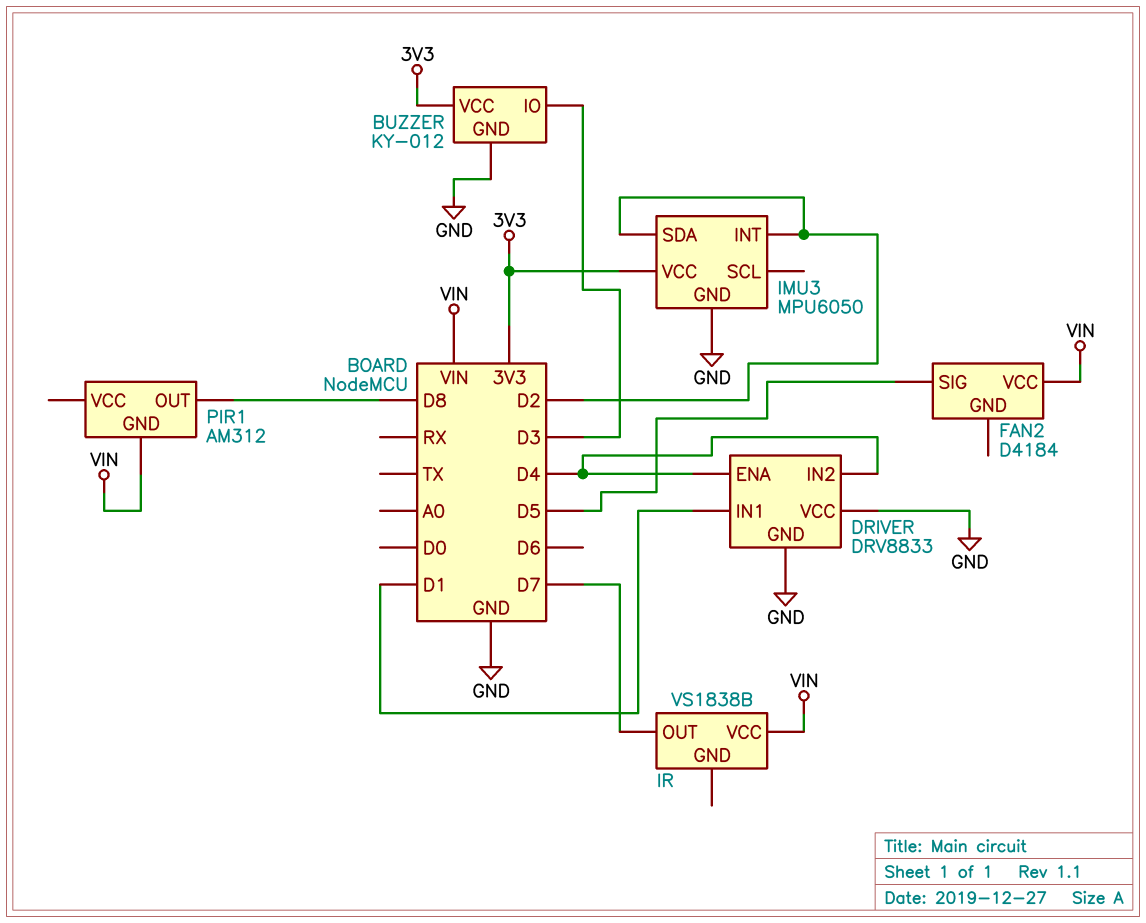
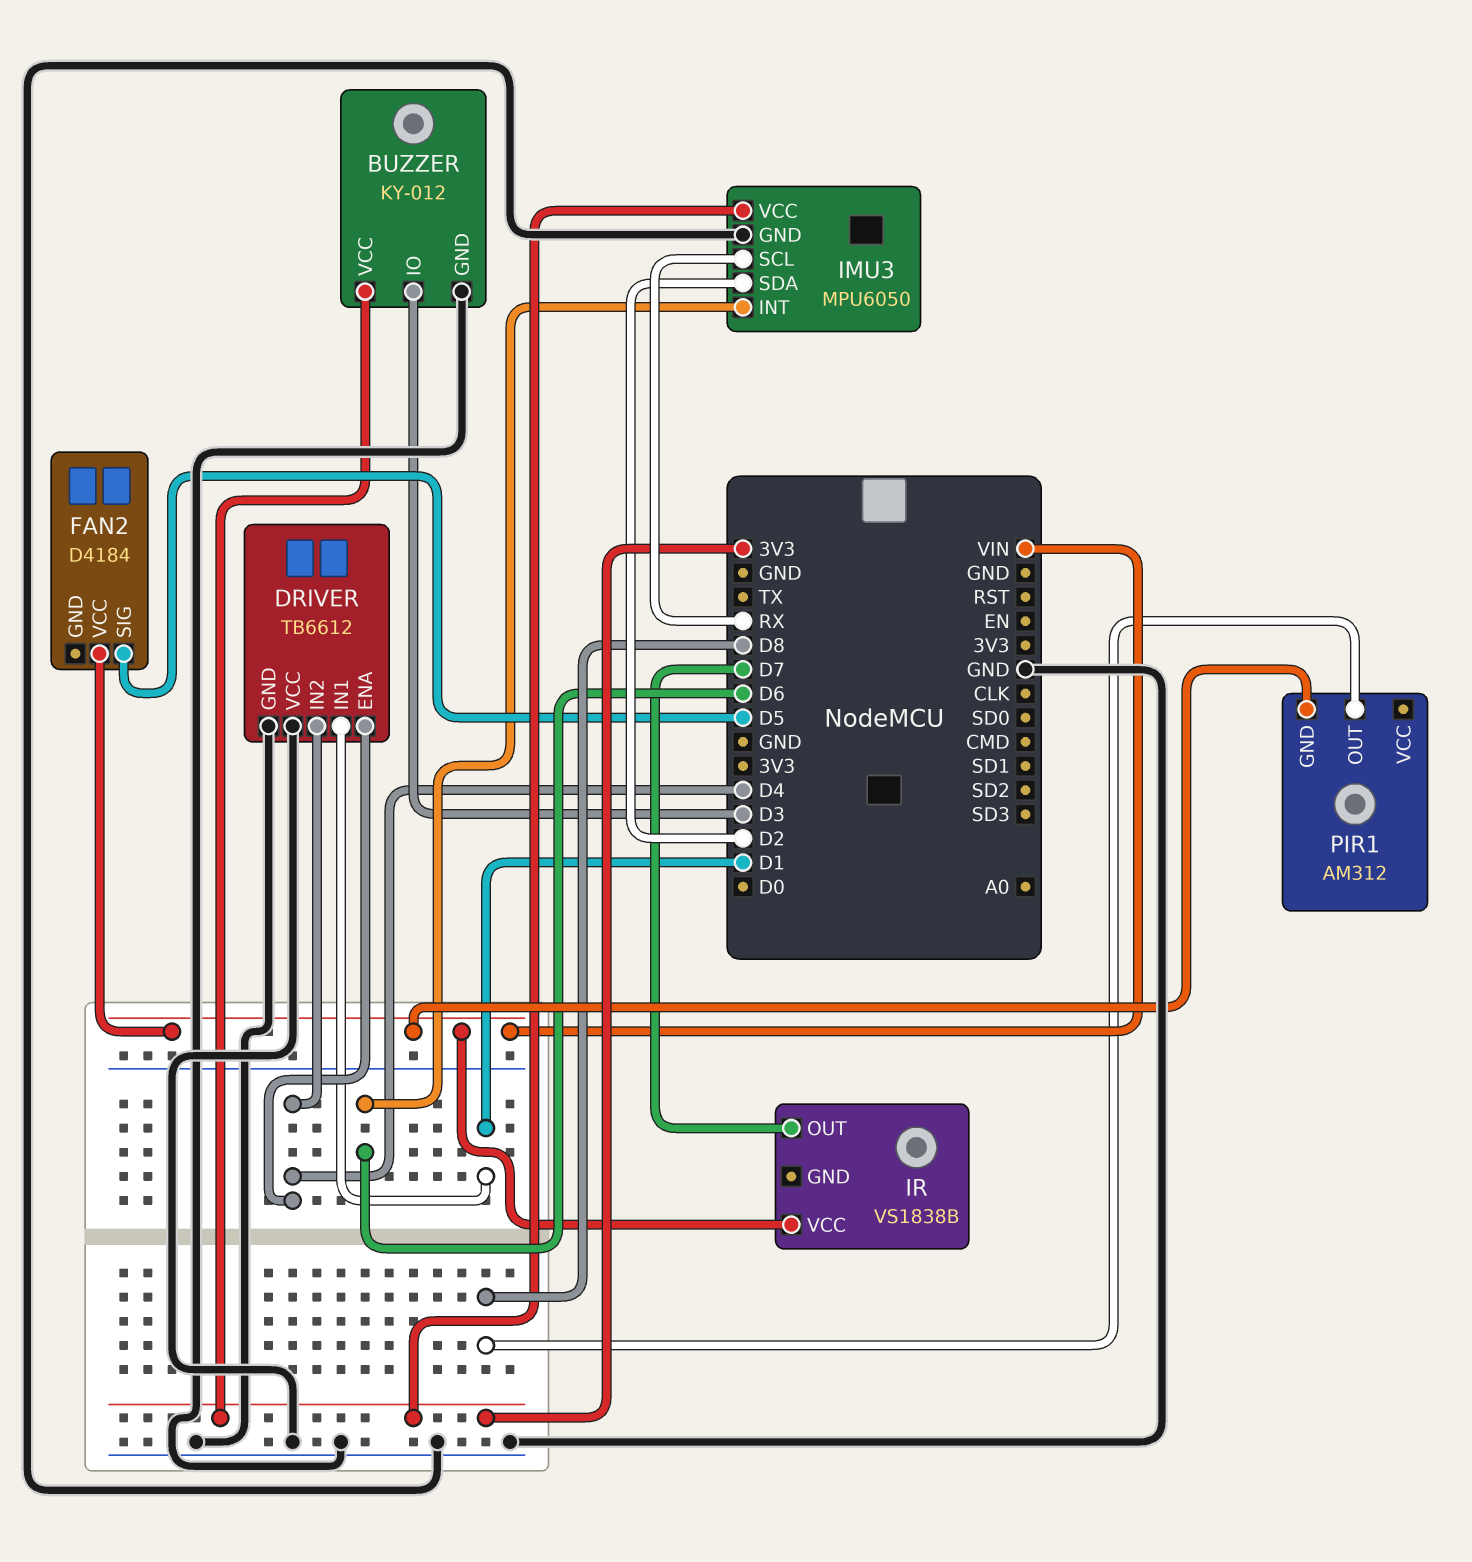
DRIVER: DRV8833 -> TB6612
IMU3 pin INT: D2 -> D6
IMU3 pin SCL: none -> RX

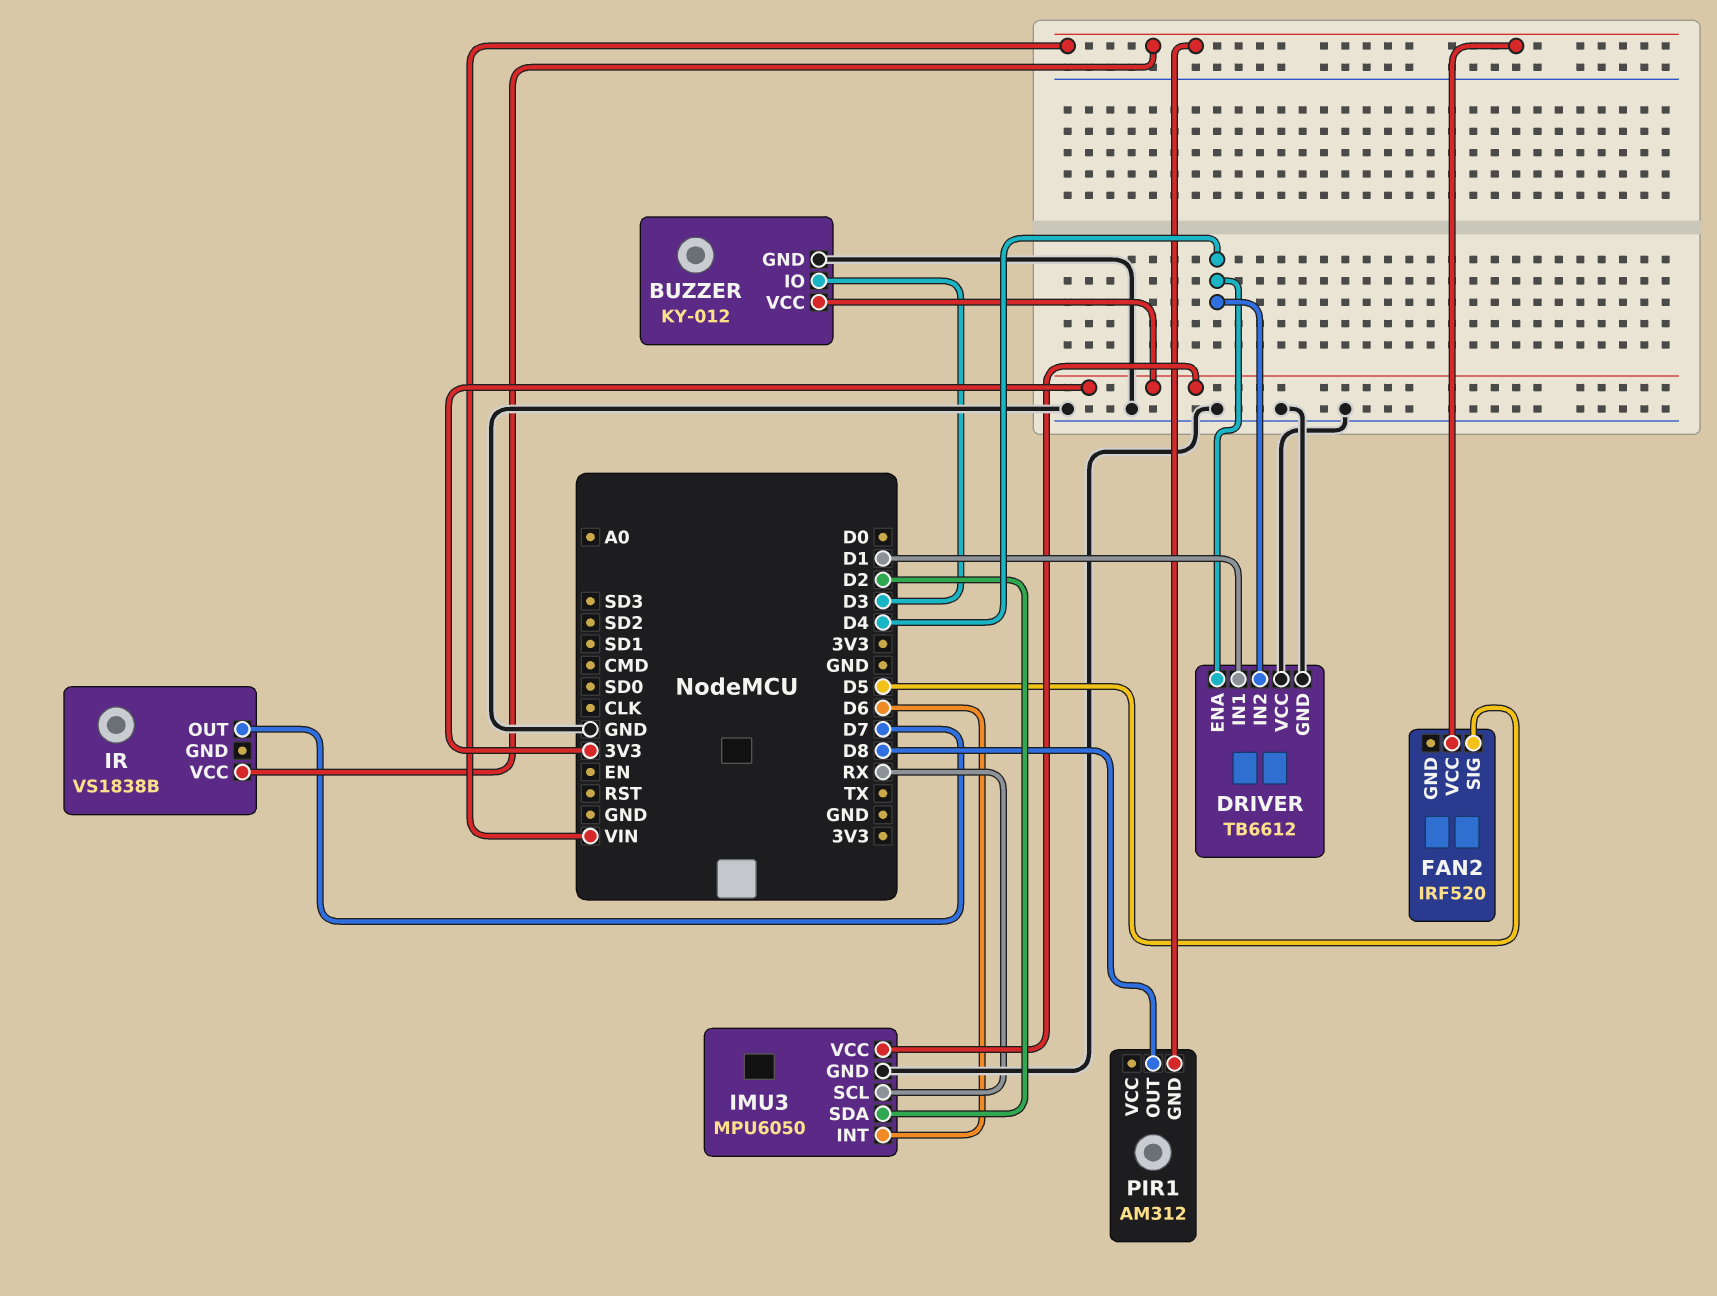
FAN2: D4184 -> IRF520

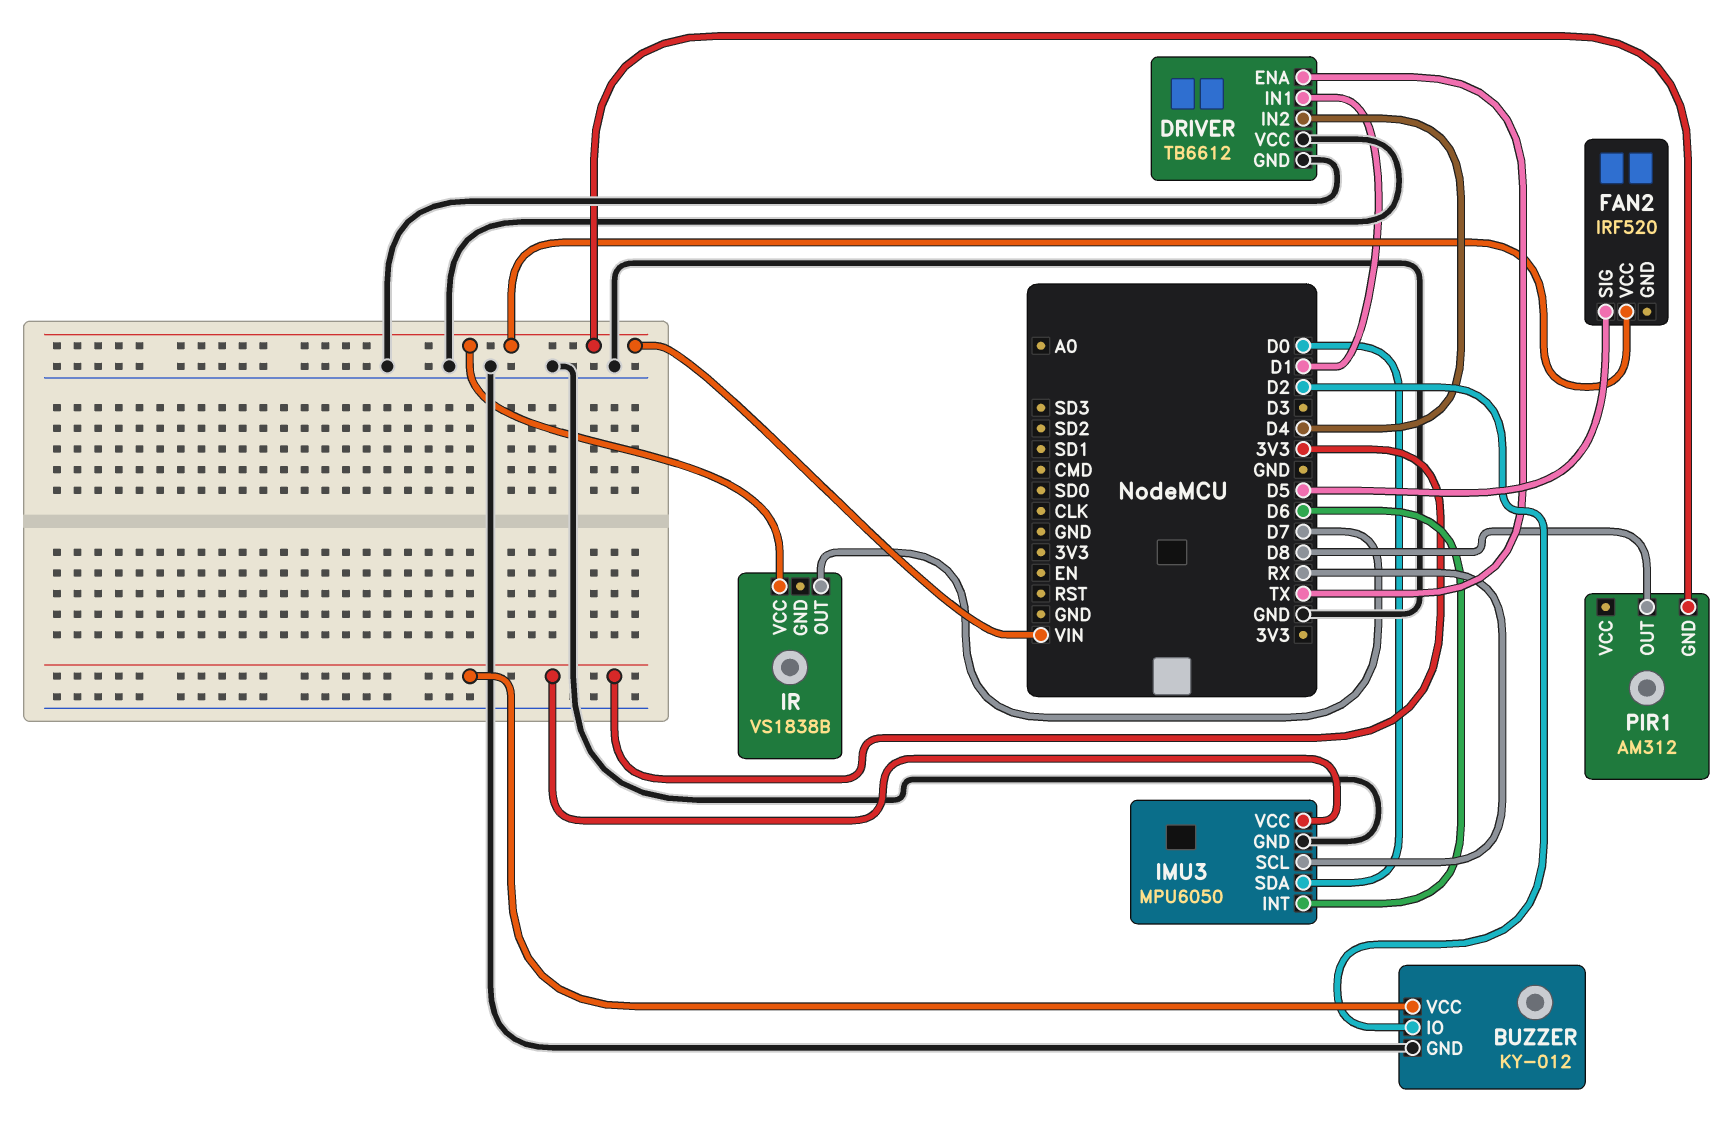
BUZZER pin IO: D3 -> D2
DRIVER pin ENA: D4 -> TX
IMU3 pin SDA: D2 -> D0

